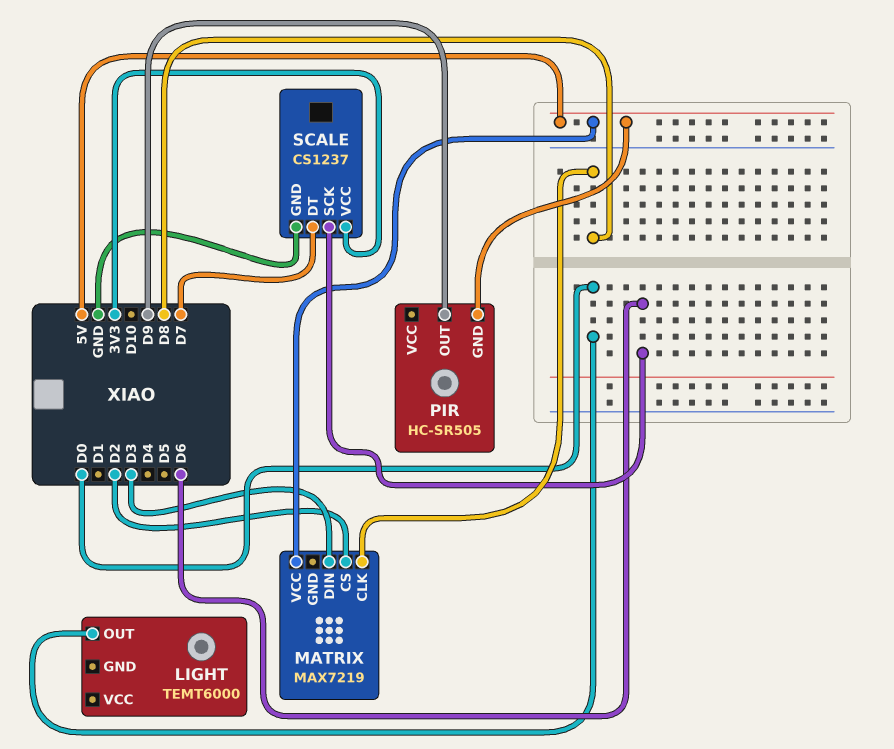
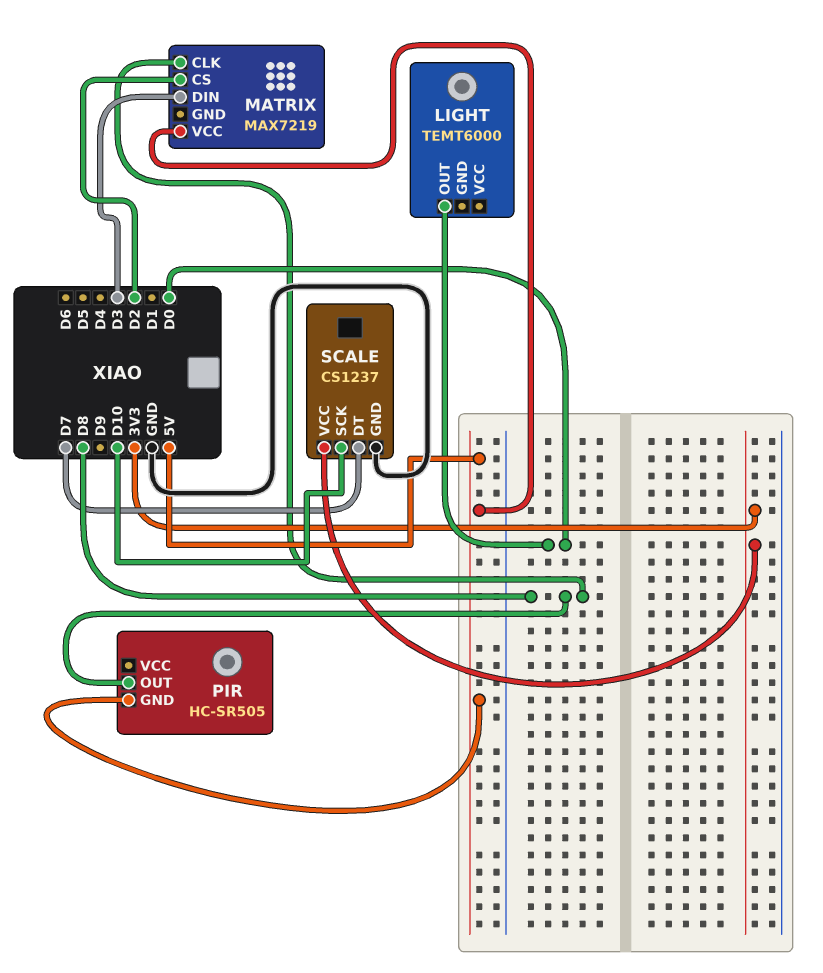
PIR pin OUT: D9 -> D8
SCALE pin SCK: D6 -> D10

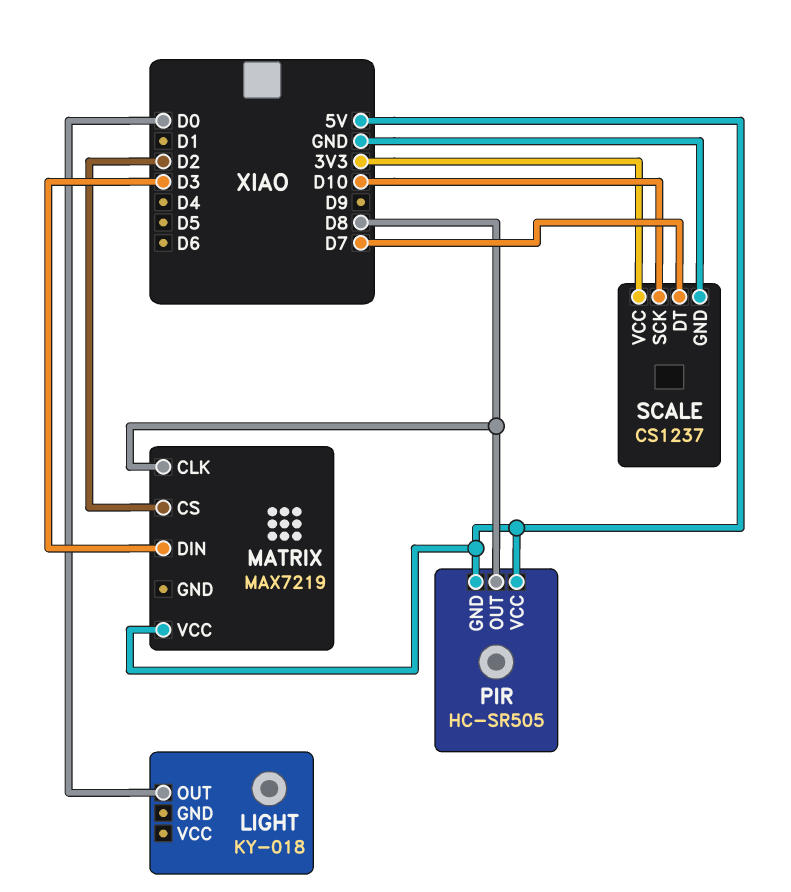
LIGHT: TEMT6000 -> KY-018
PIR pin VCC: none -> 5V

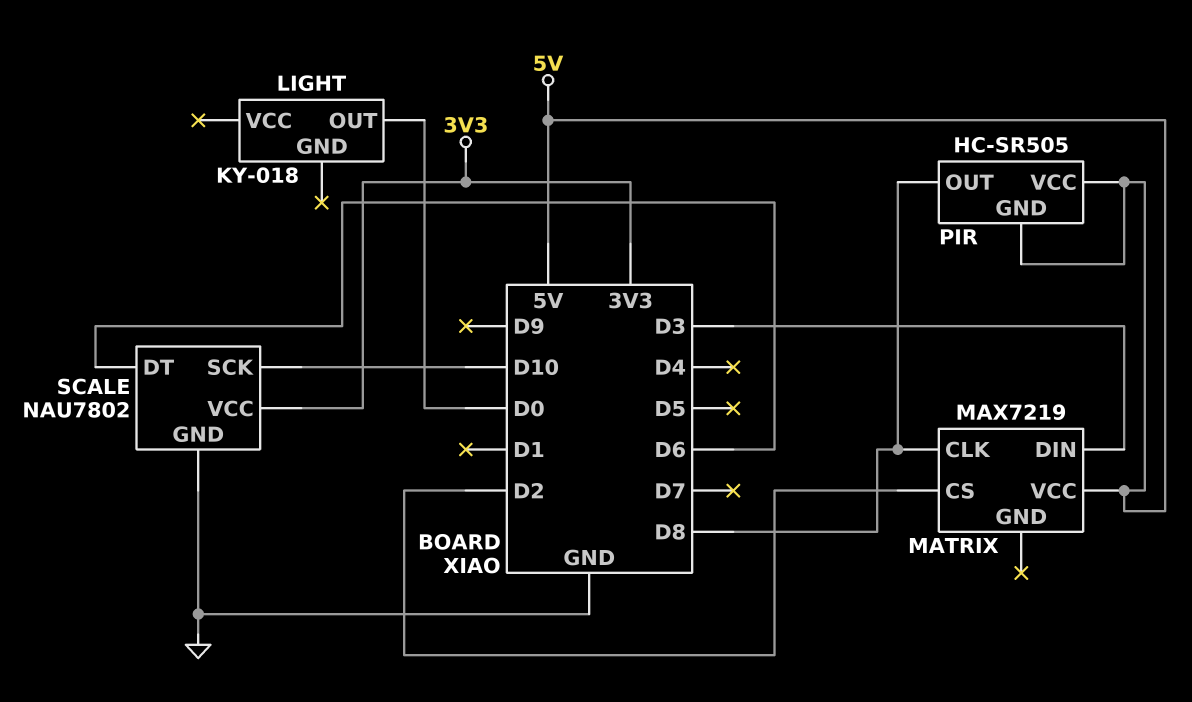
SCALE: CS1237 -> NAU7802
SCALE pin DT: D7 -> D6

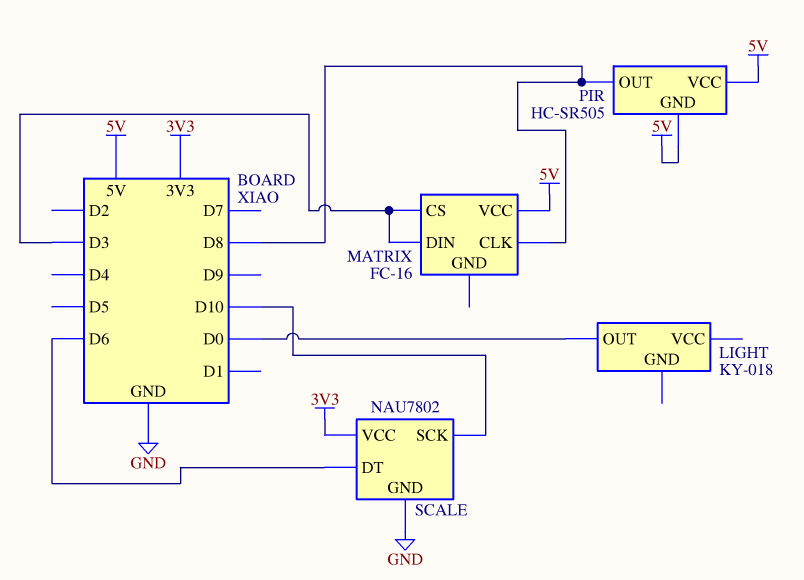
MATRIX: MAX7219 -> FC-16
MATRIX pin CS: D2 -> D3

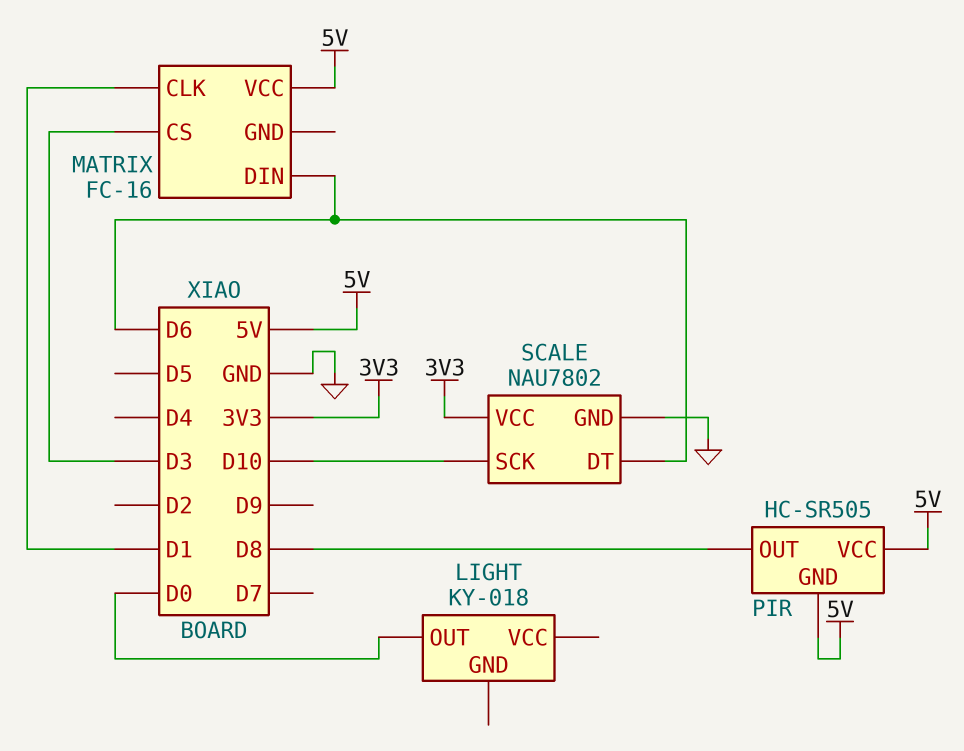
MATRIX pin CLK: D8 -> D1
MATRIX pin DIN: D3 -> D6

